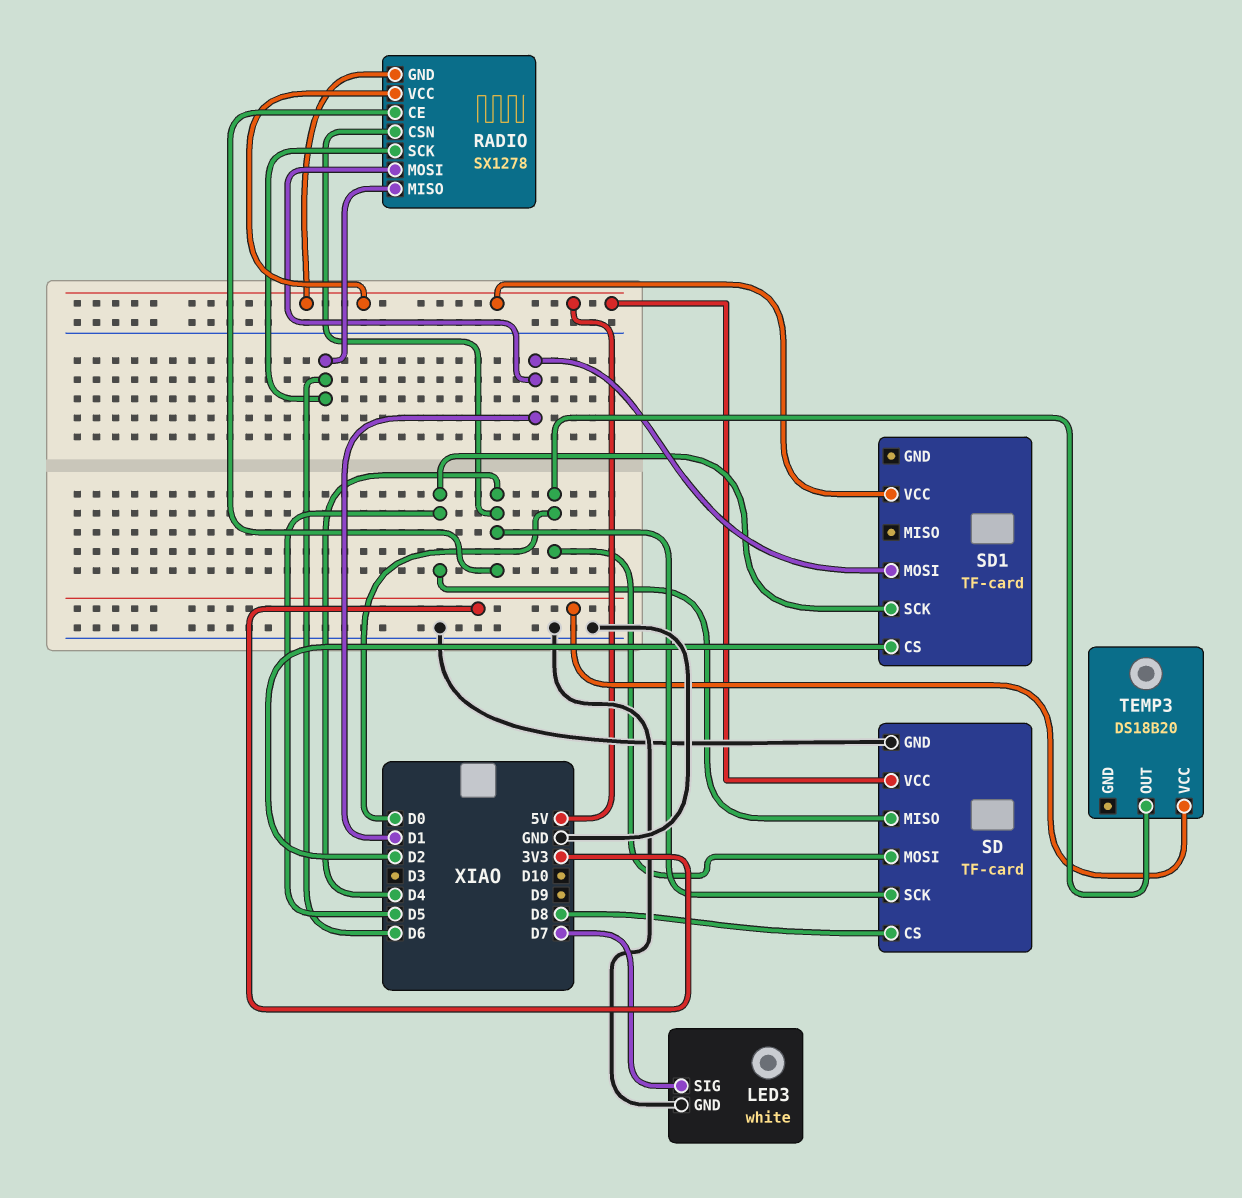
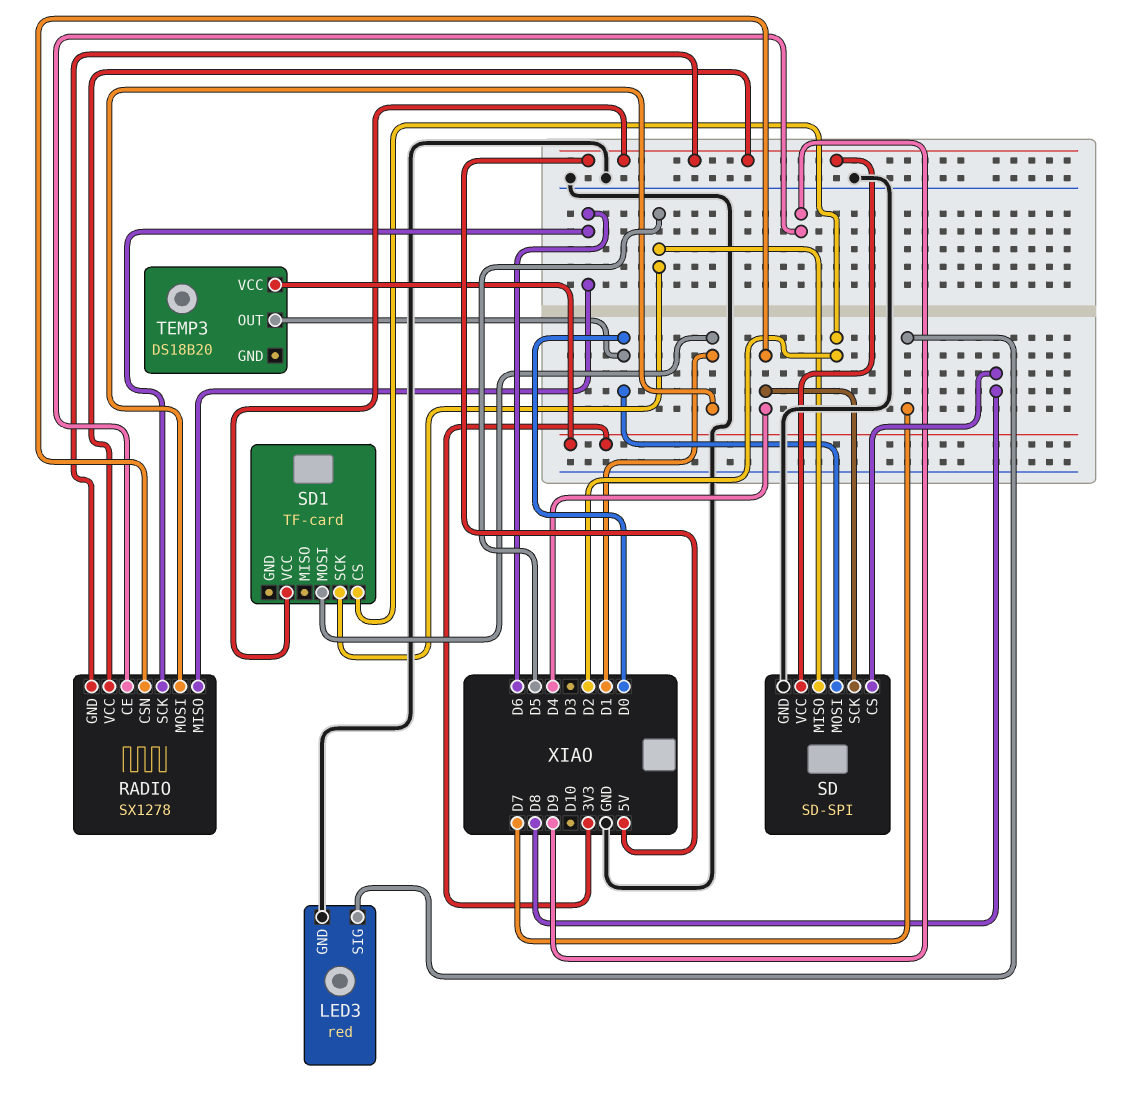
LED3: white -> red
RADIO pin CE: D4 -> D9
SD: TF-card -> SD-SPI

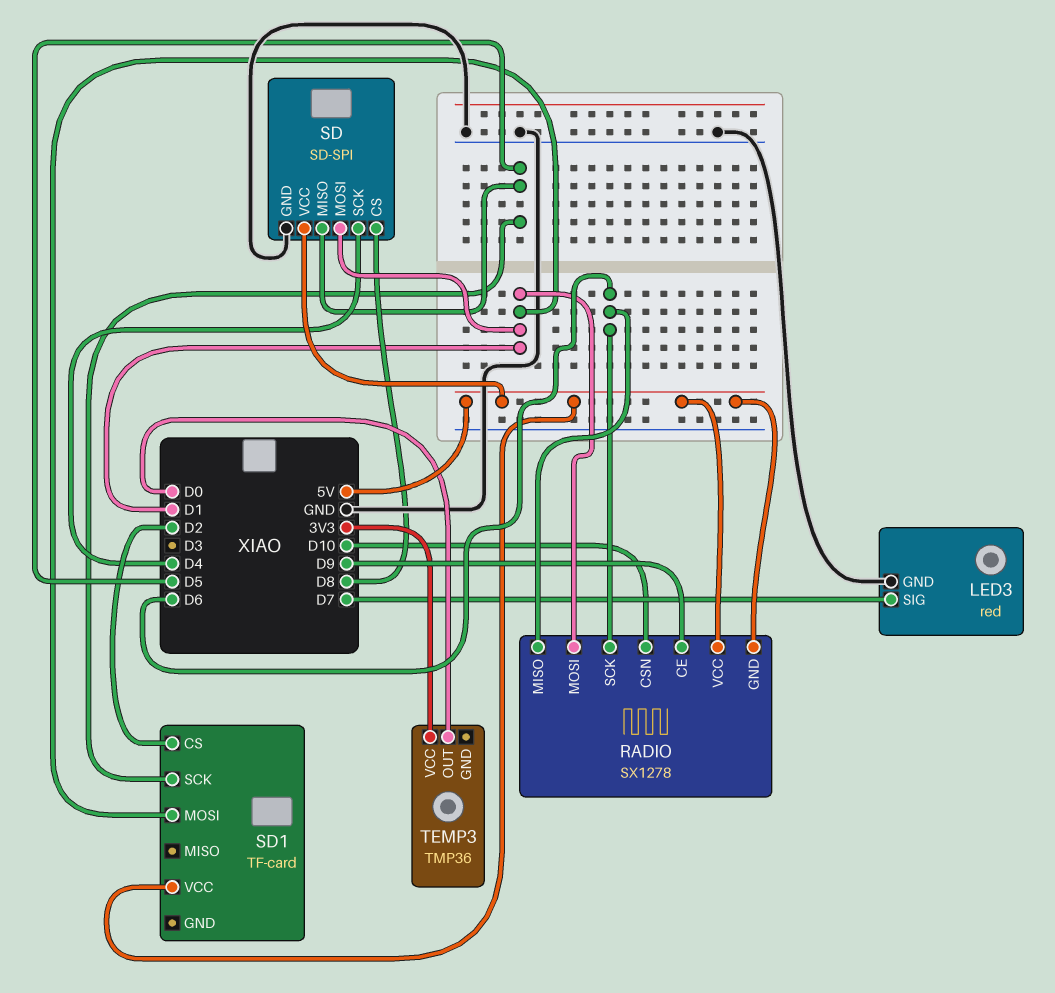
RADIO pin CSN: D4 -> D10
SD pin MOSI: D0 -> D1
TEMP3: DS18B20 -> TMP36

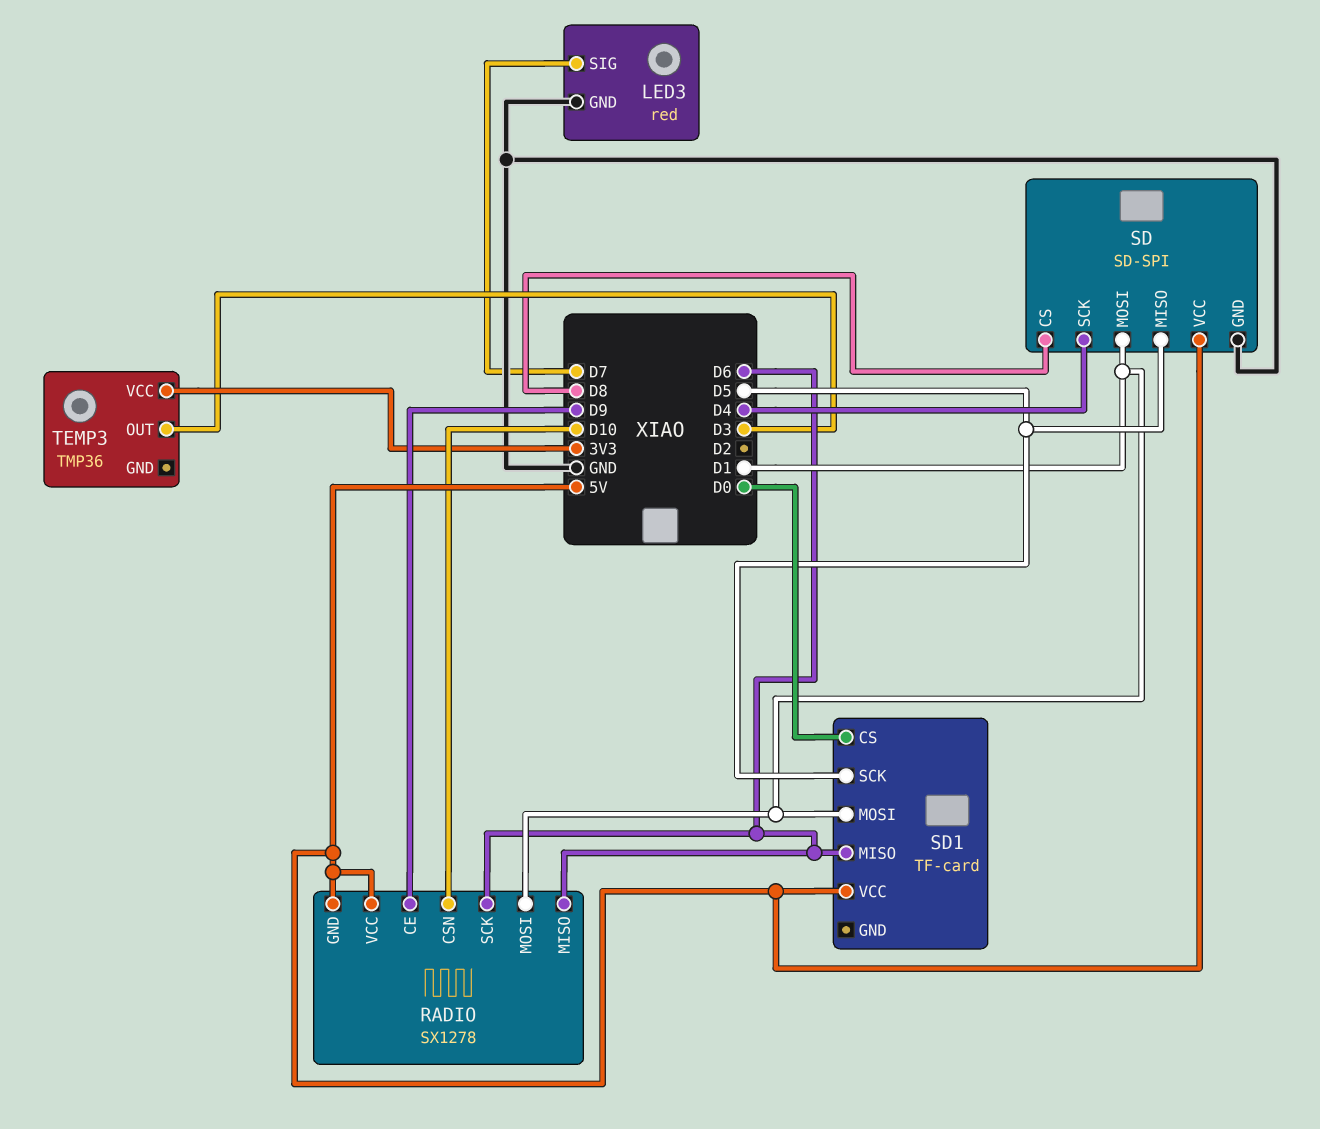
SD1 pin CS: D2 -> D0
SD1 pin MISO: none -> D6
TEMP3 pin OUT: D0 -> D3

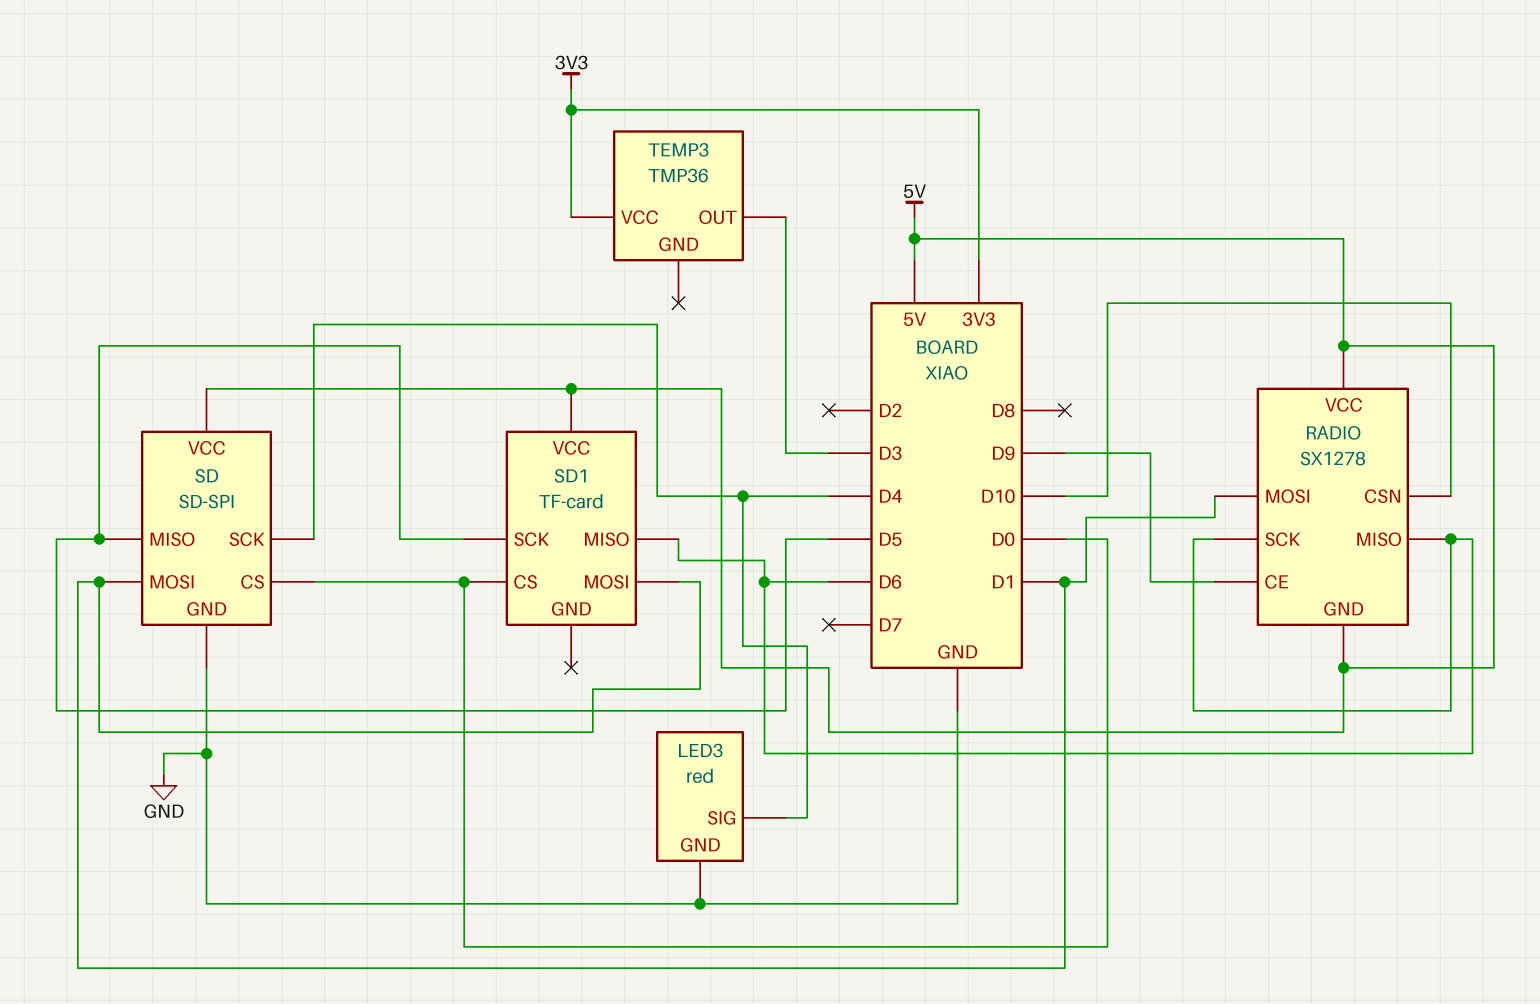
LED3 pin SIG: D7 -> D4
SD pin CS: D8 -> D0

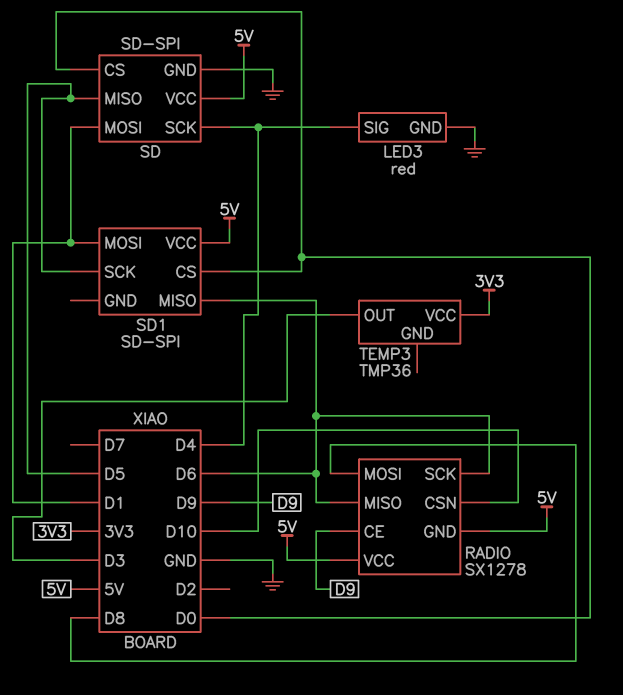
RADIO pin MOSI: D1 -> D8
SD1: TF-card -> SD-SPI

